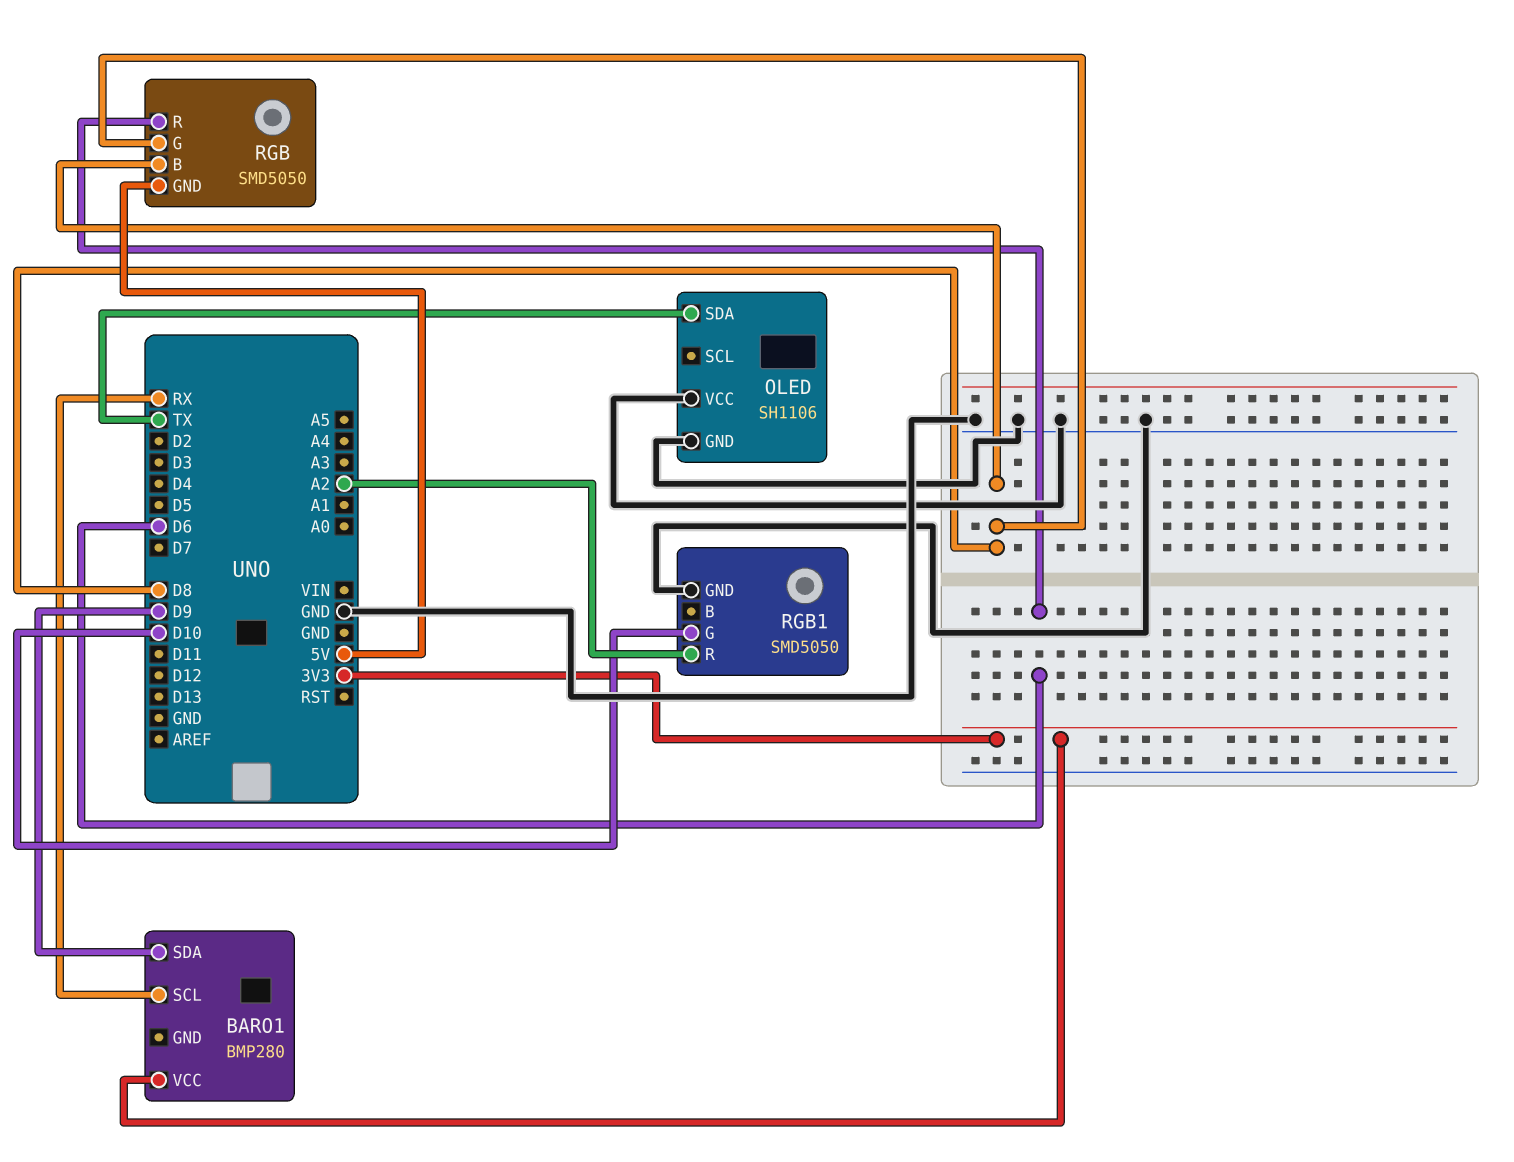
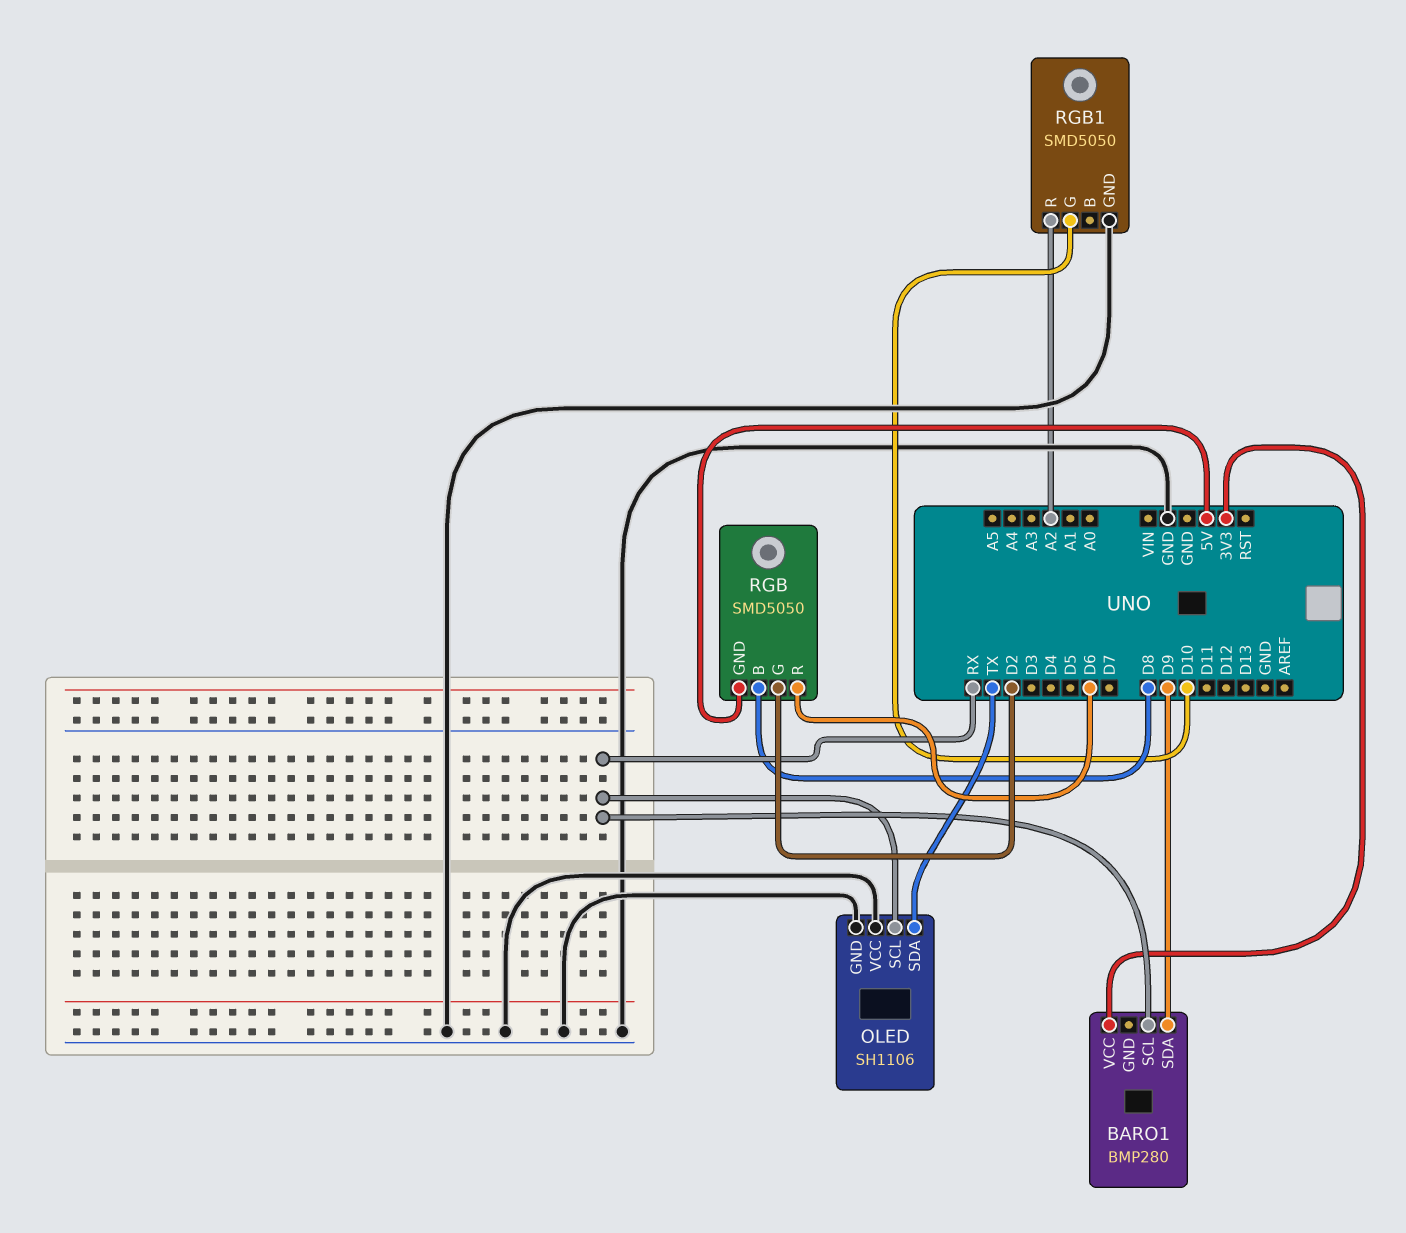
OLED pin SCL: none -> RX
RGB pin G: D8 -> D2

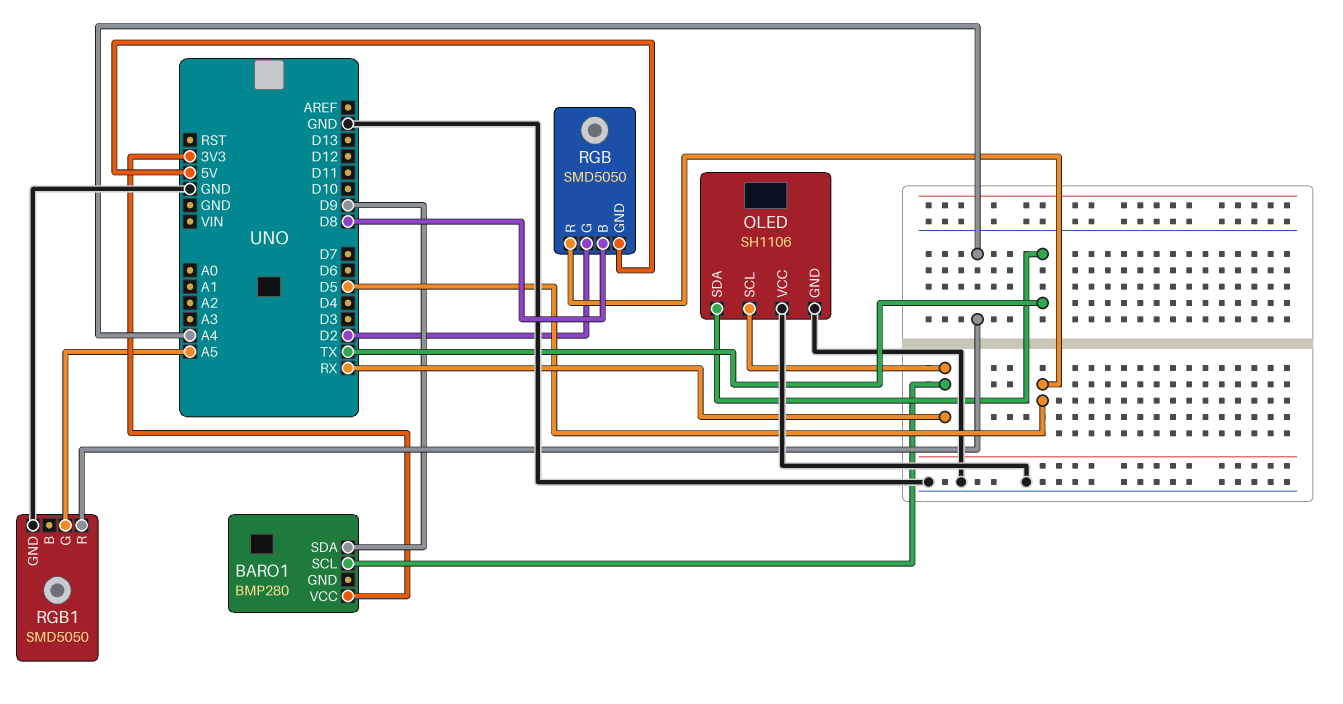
RGB pin R: D6 -> D5
RGB1 pin G: D10 -> A5
RGB1 pin R: A2 -> A4

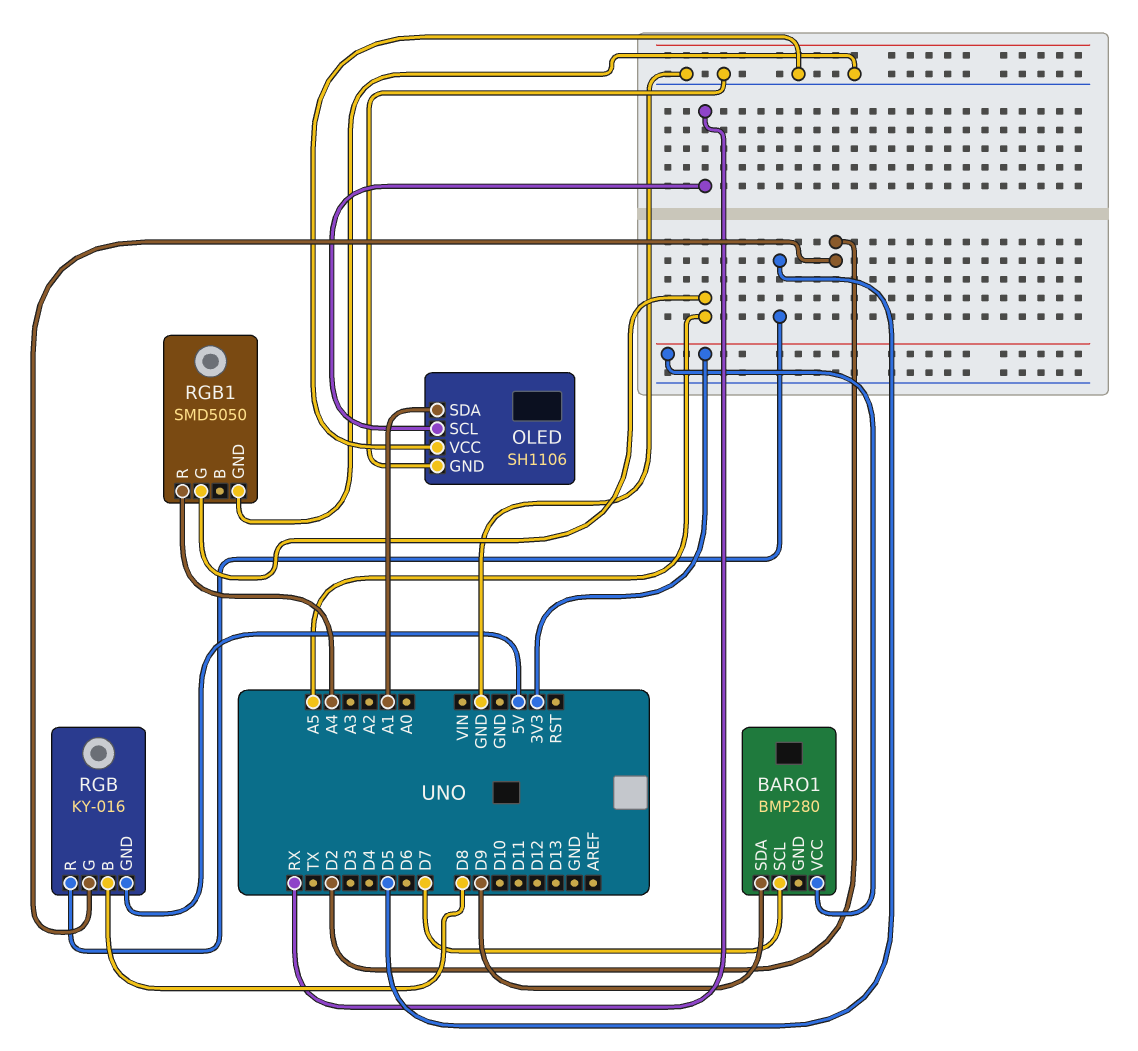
BARO1 pin SCL: RX -> D7
OLED pin SDA: TX -> A1
RGB: SMD5050 -> KY-016

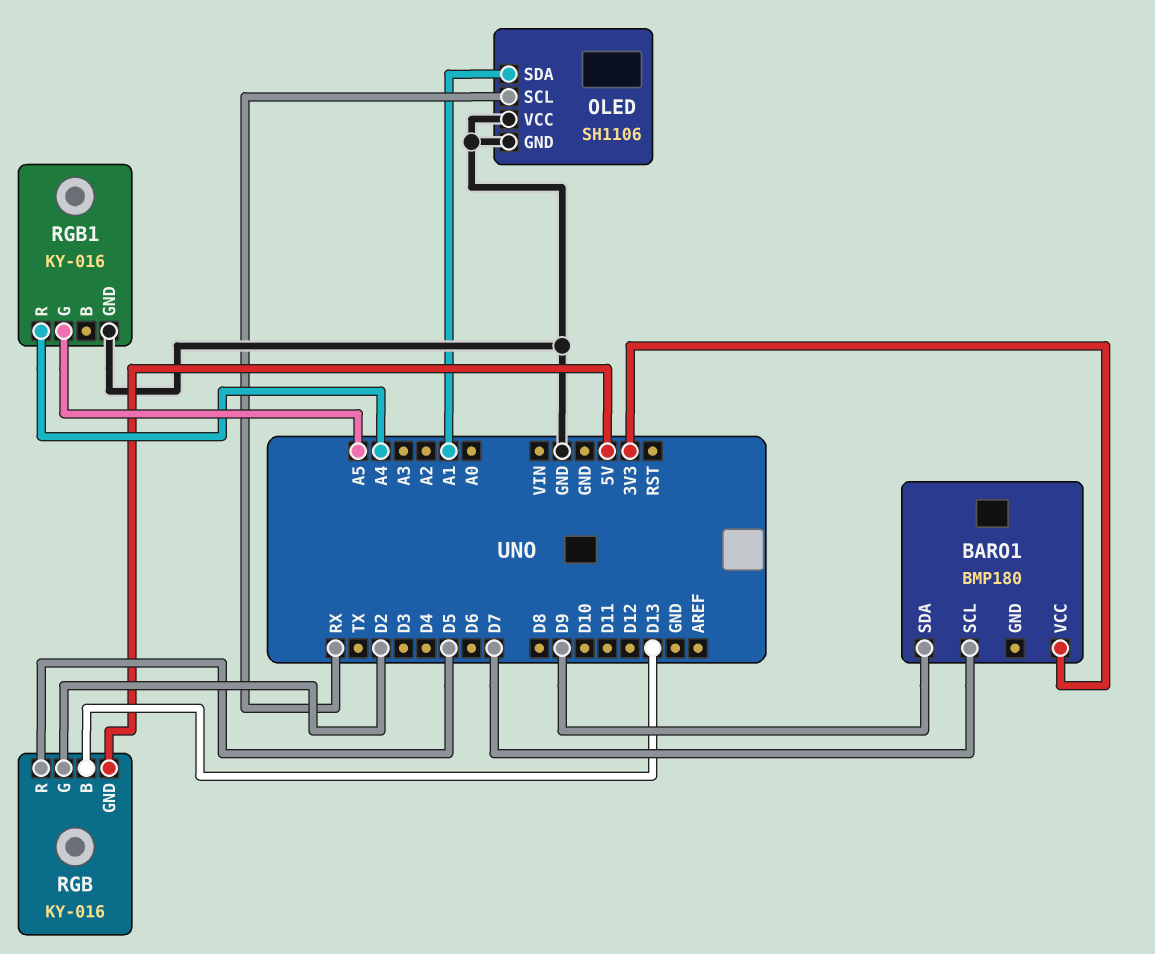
BARO1: BMP280 -> BMP180
RGB pin B: D8 -> D13
RGB1: SMD5050 -> KY-016

